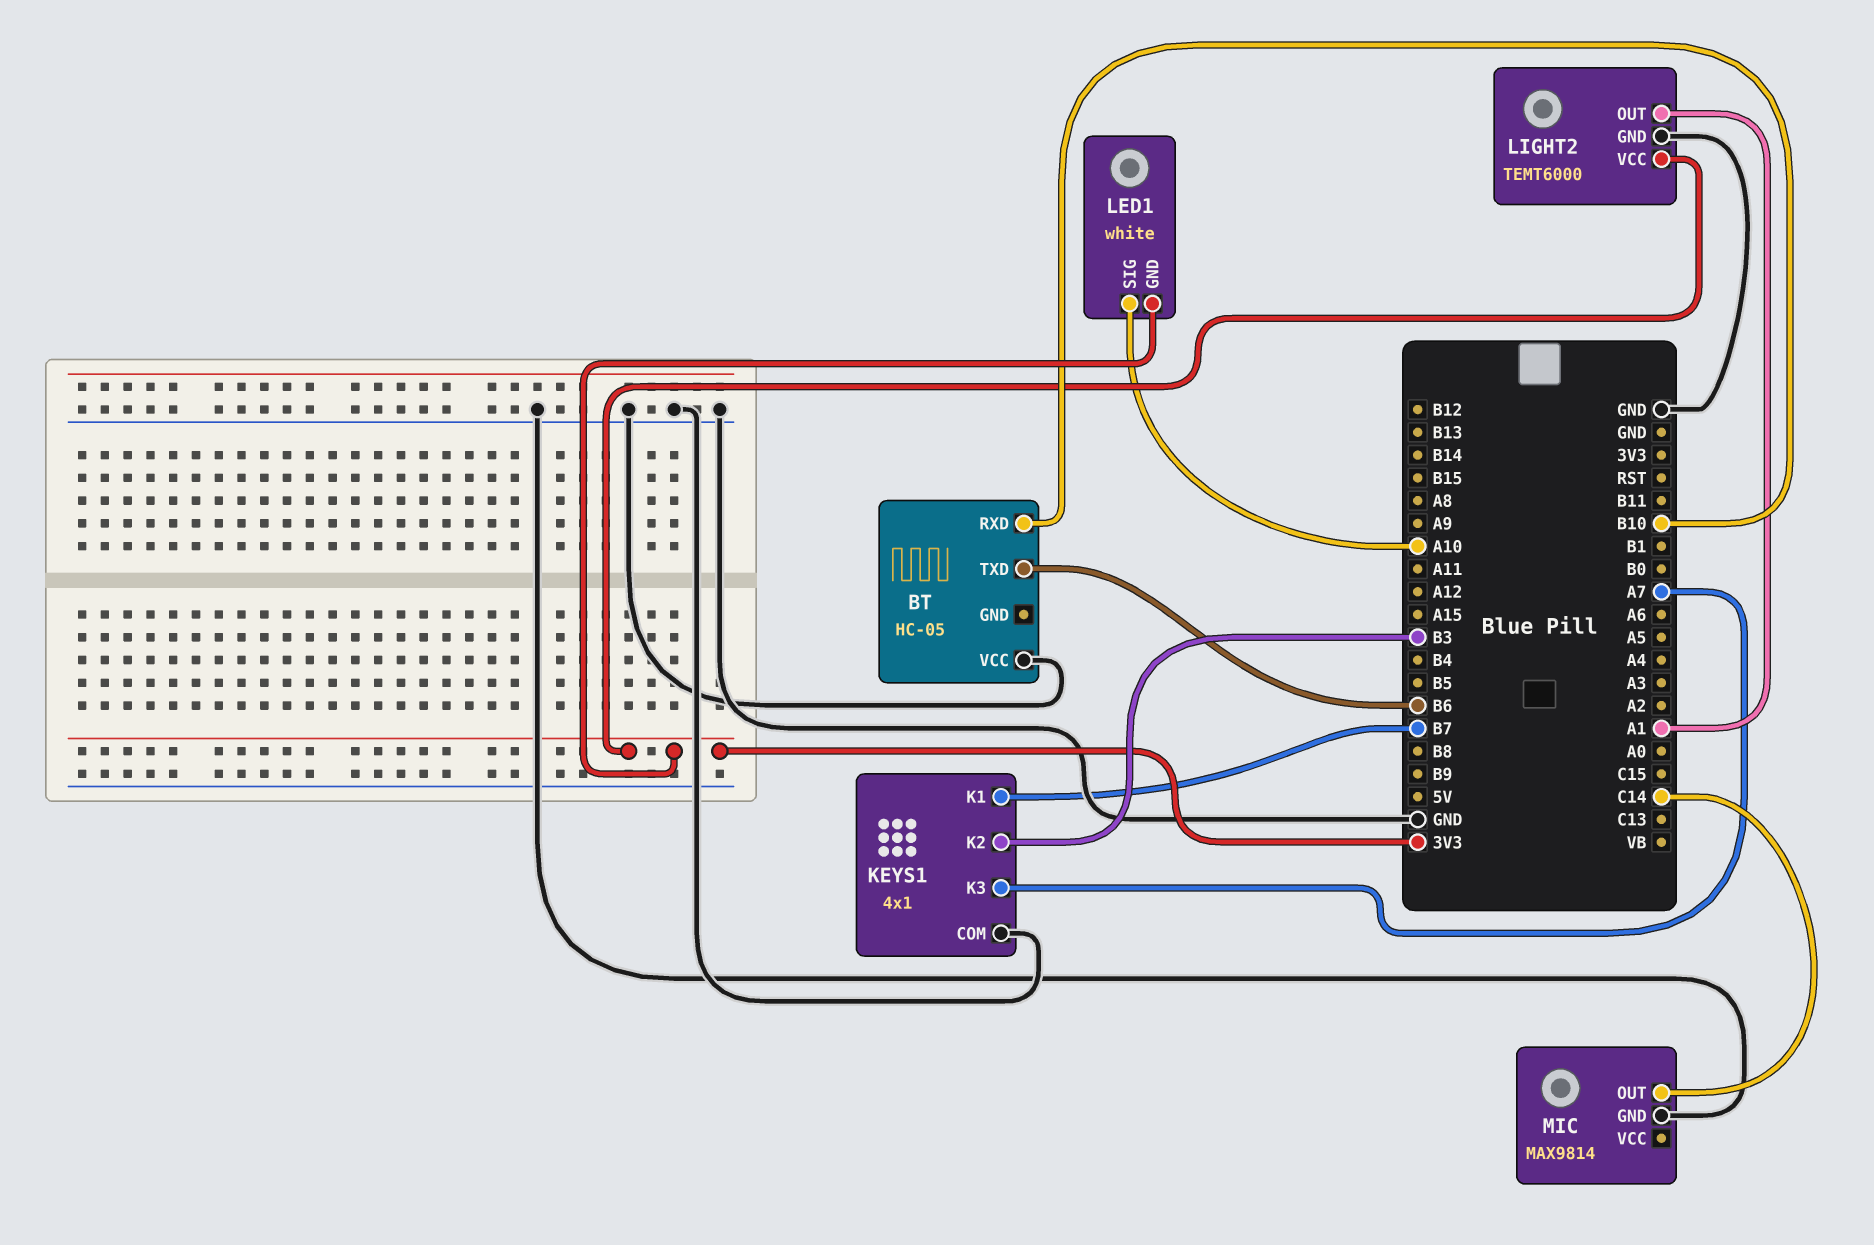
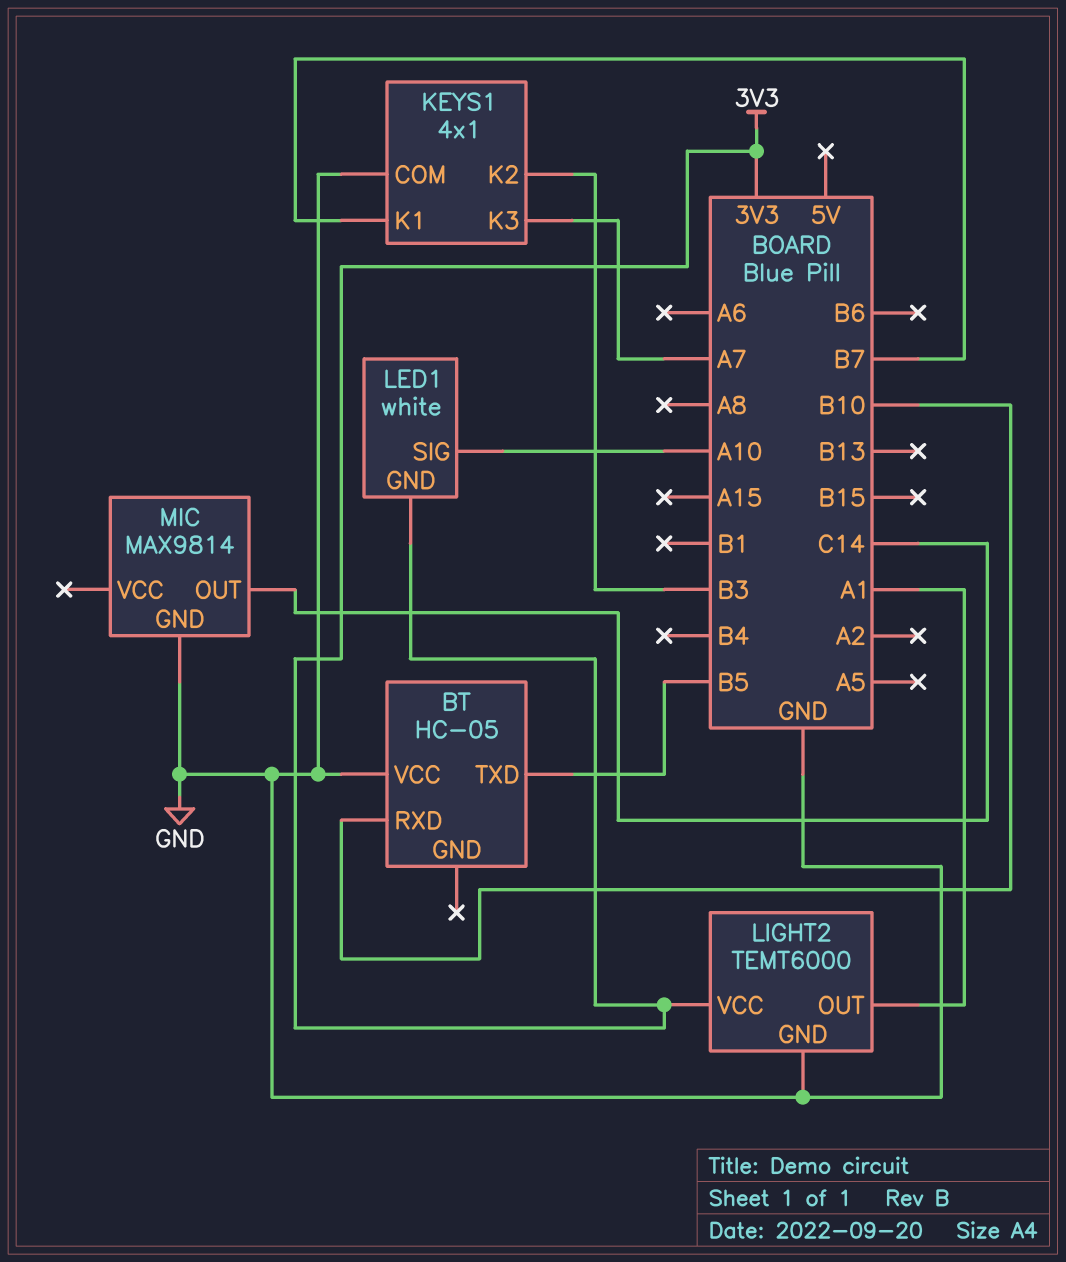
BT pin TXD: B6 -> B5

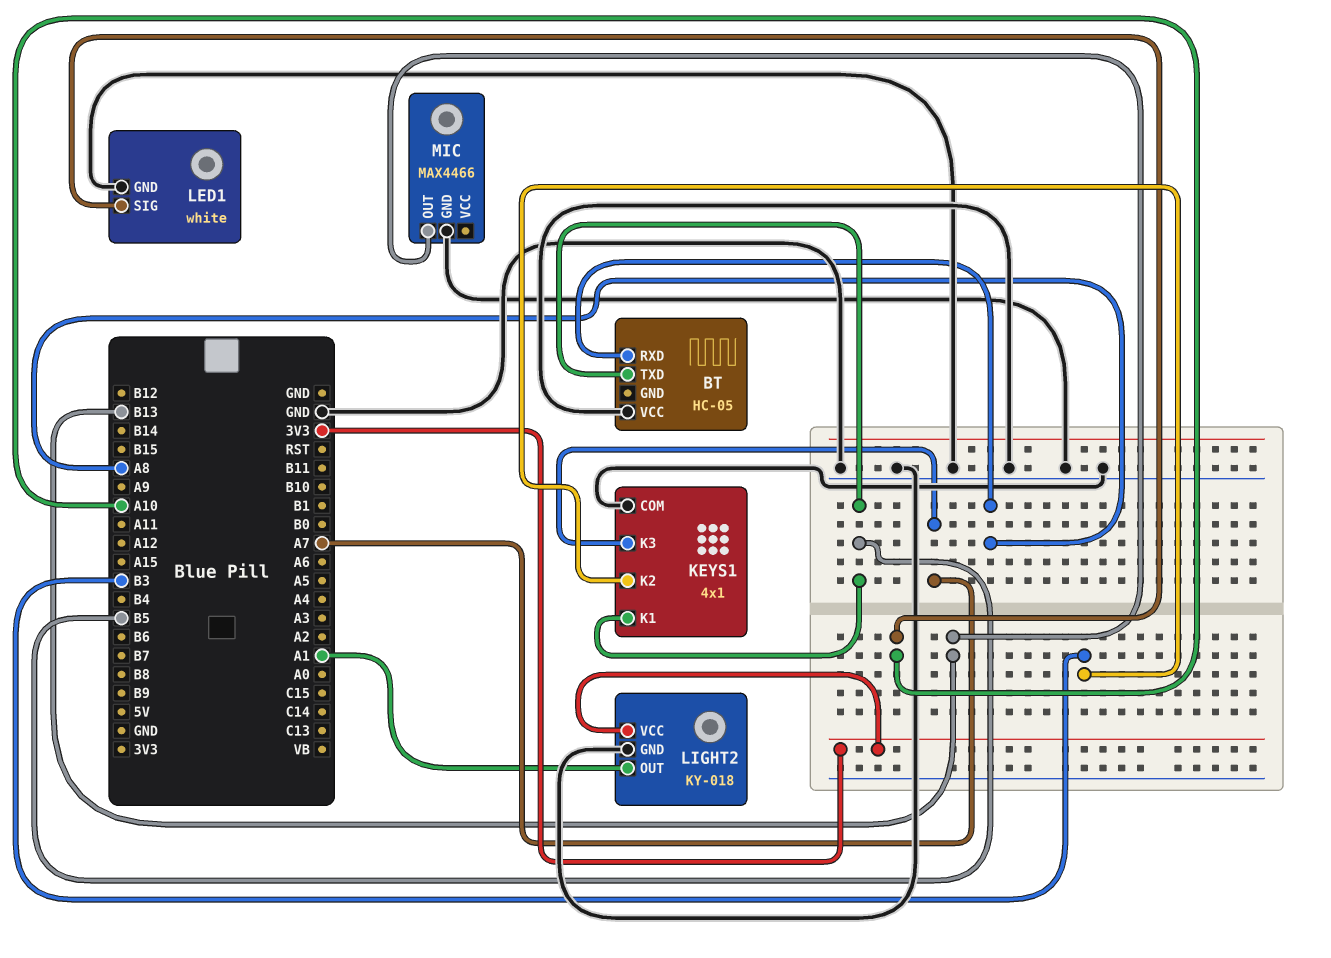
BT pin RXD: B10 -> A8
KEYS1 pin K1: B7 -> B5
LED1 pin GND: 3V3 -> GND
LIGHT2: TEMT6000 -> KY-018
MIC: MAX9814 -> MAX4466
MIC pin OUT: C14 -> B13

